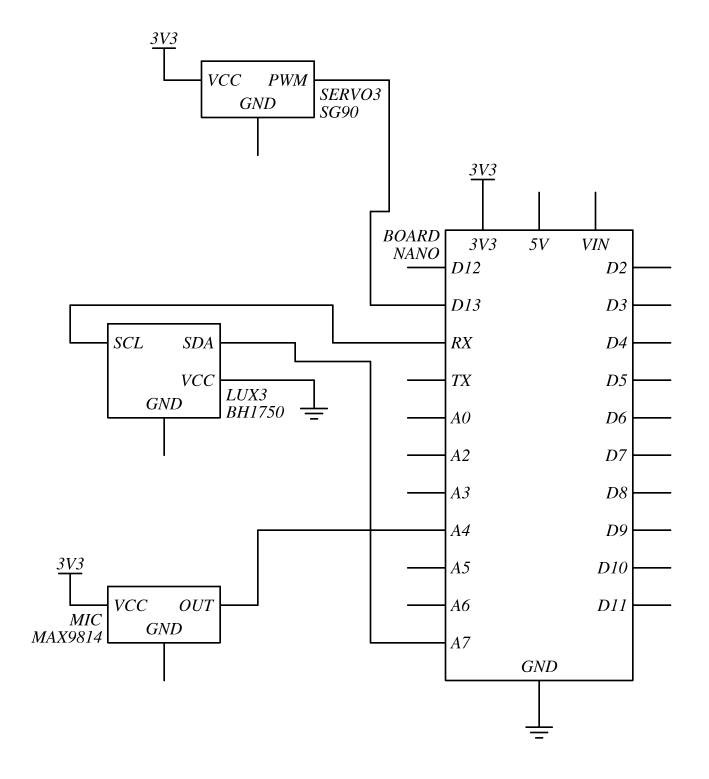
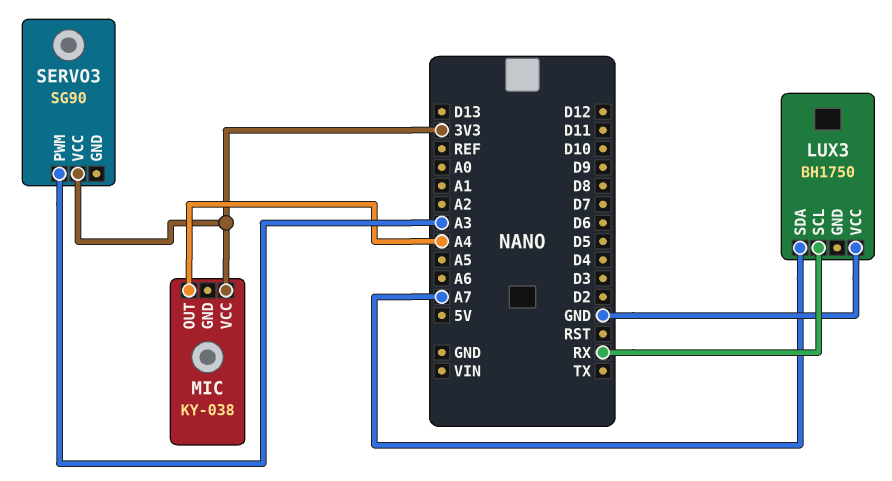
MIC: MAX9814 -> KY-038
SERVO3 pin PWM: D13 -> A3

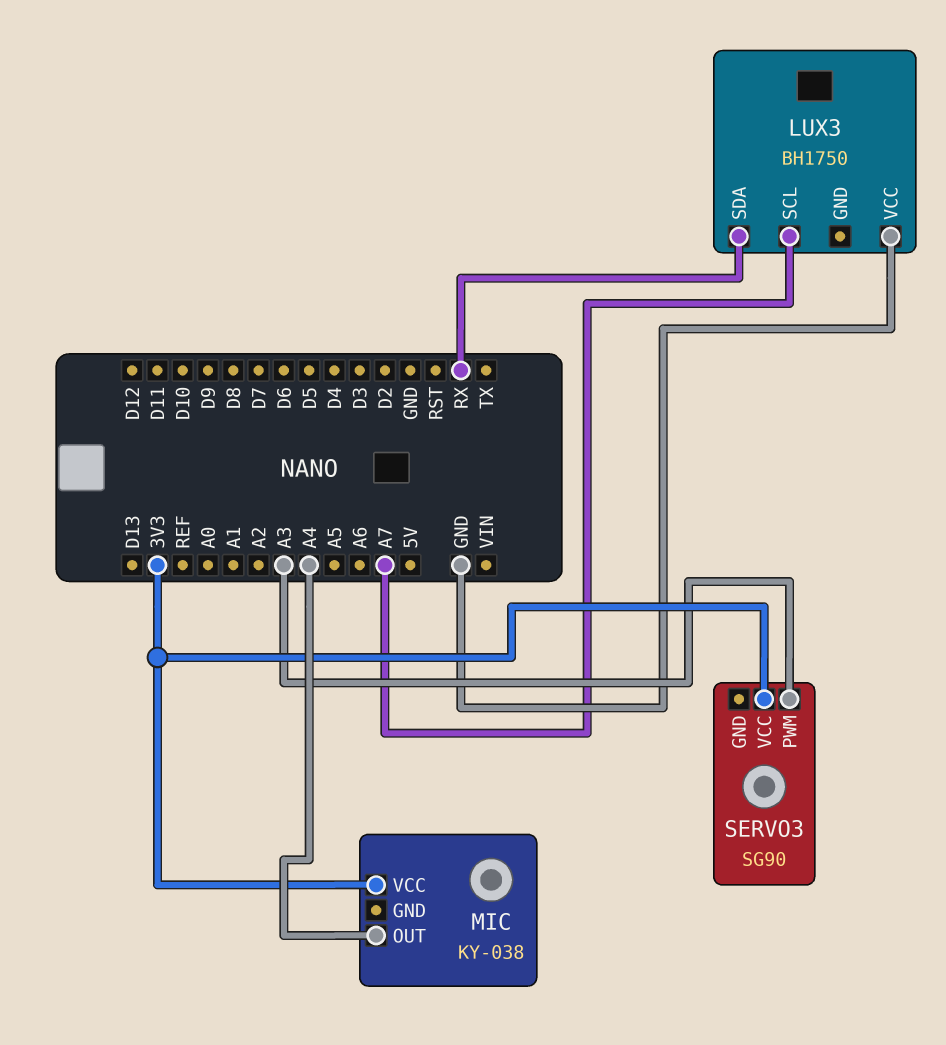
LUX3 pin SCL: RX -> A7
LUX3 pin SDA: A7 -> RX

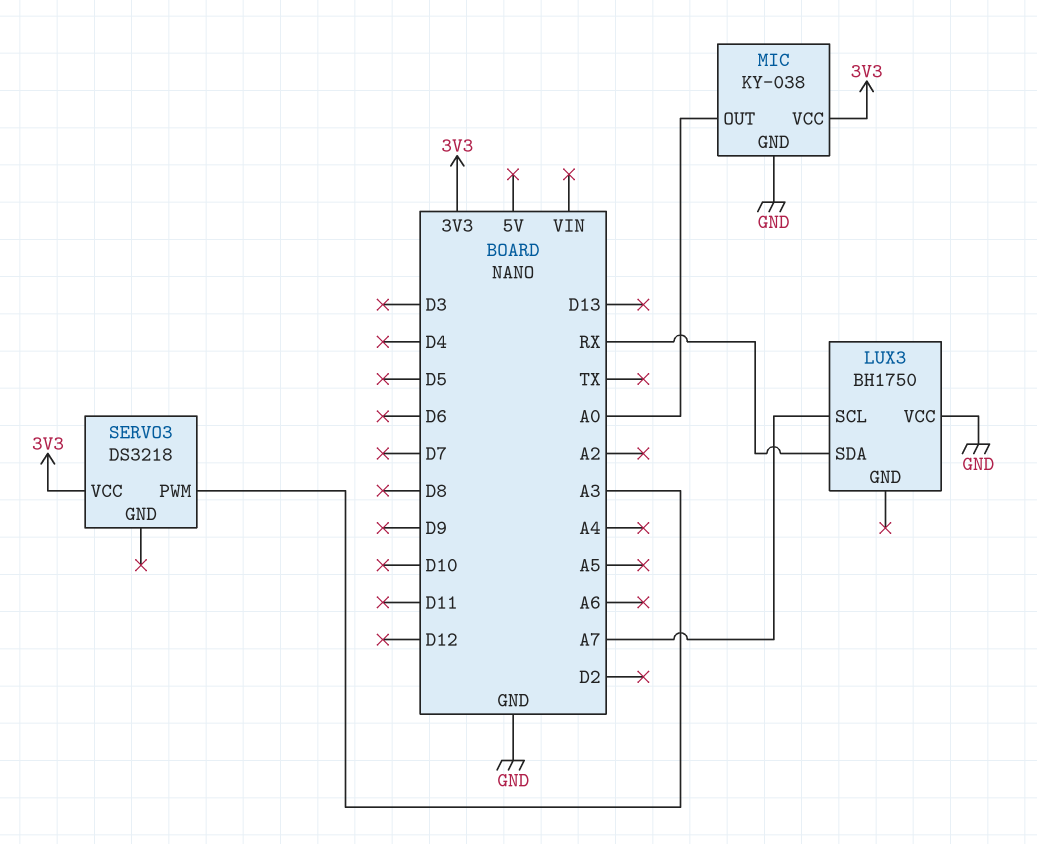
MIC pin GND: none -> GND
MIC pin OUT: A4 -> A0
SERVO3: SG90 -> DS3218

